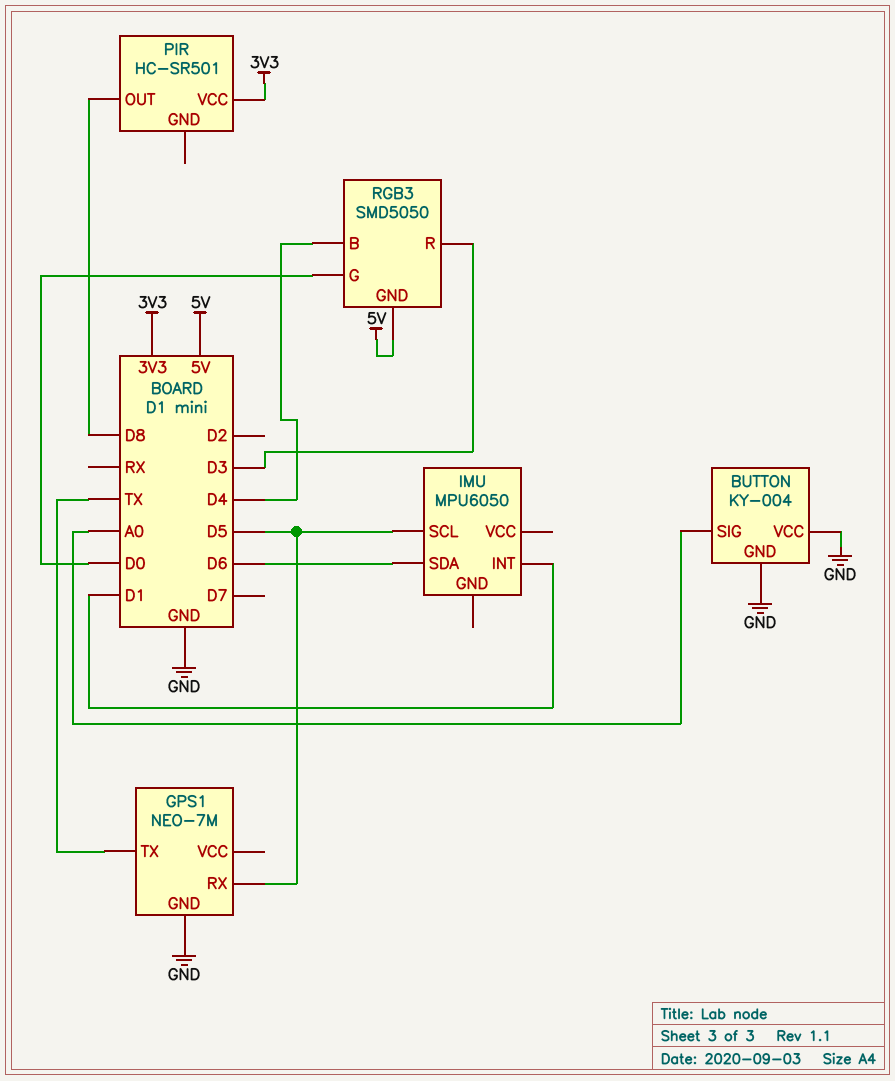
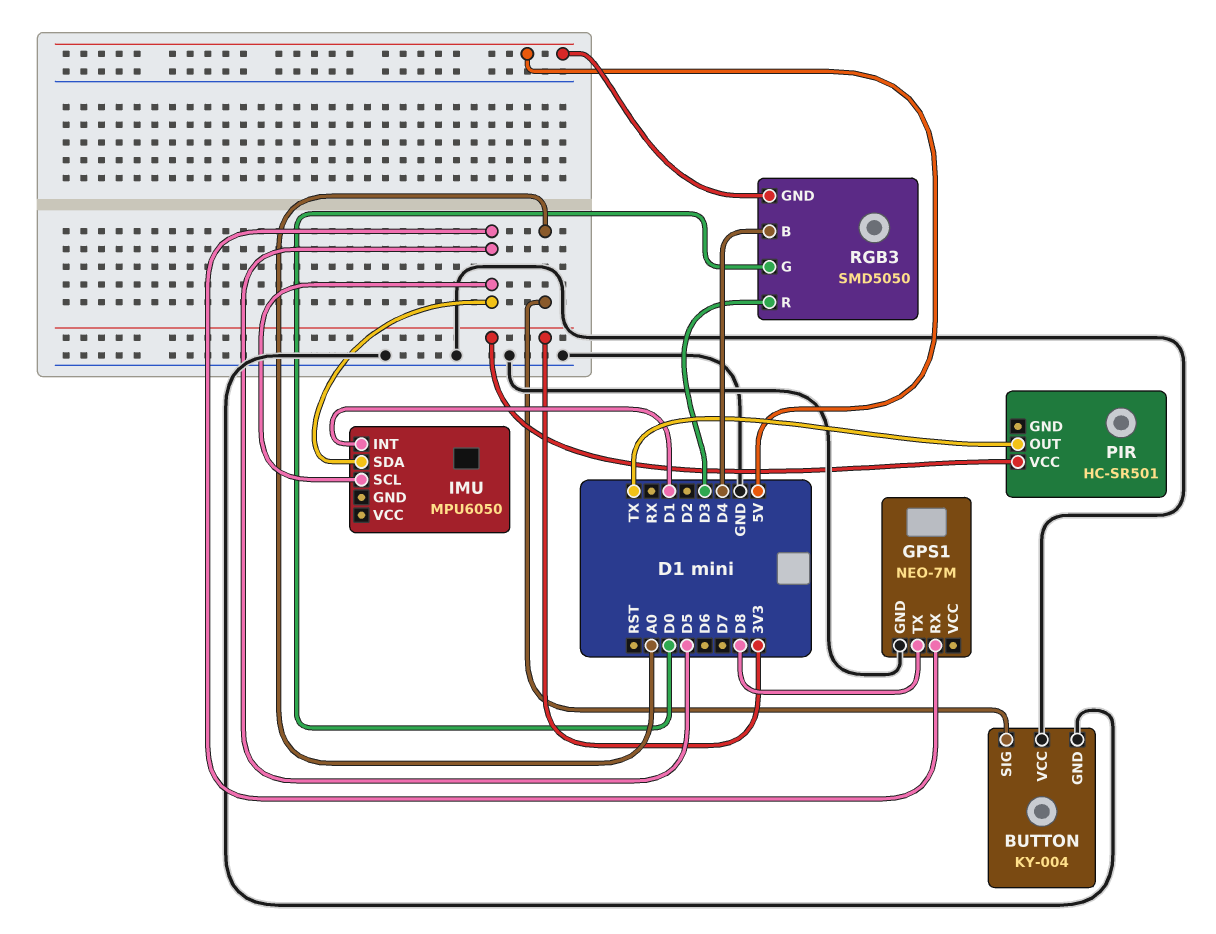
GPS1 pin TX: TX -> D8
IMU pin SDA: D6 -> D5
PIR pin OUT: D8 -> TX

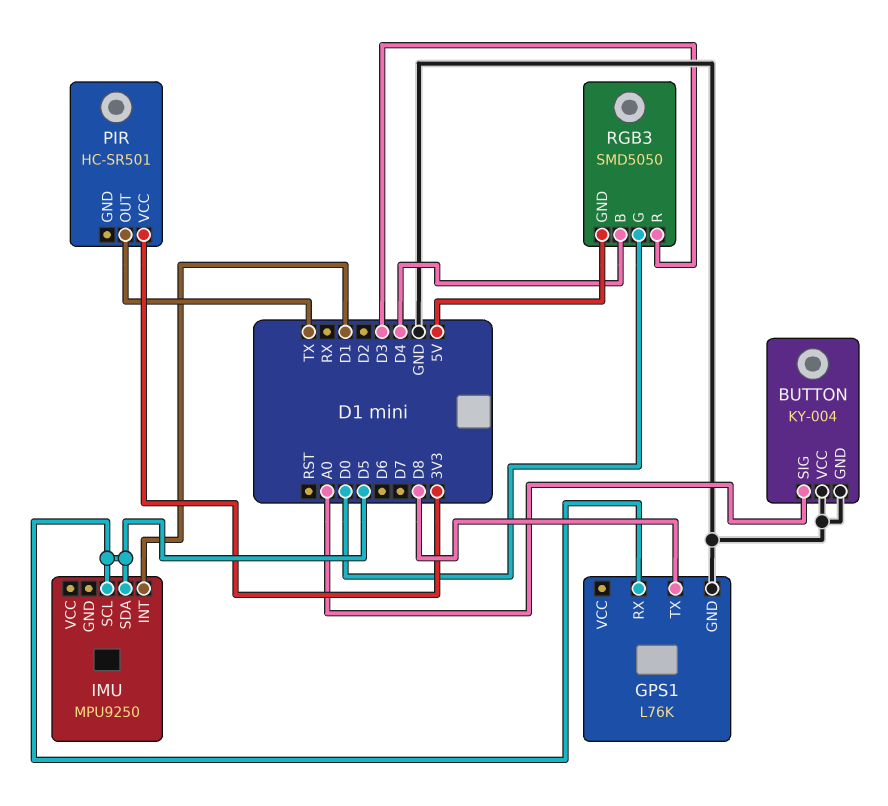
GPS1: NEO-7M -> L76K
IMU: MPU6050 -> MPU9250

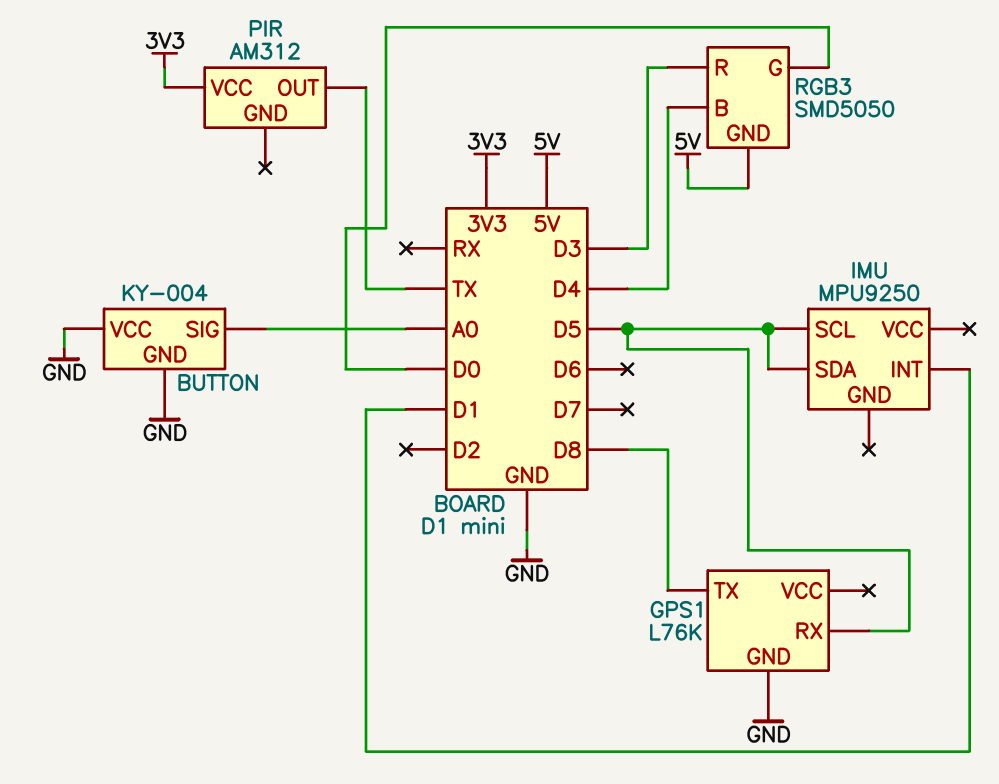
PIR: HC-SR501 -> AM312

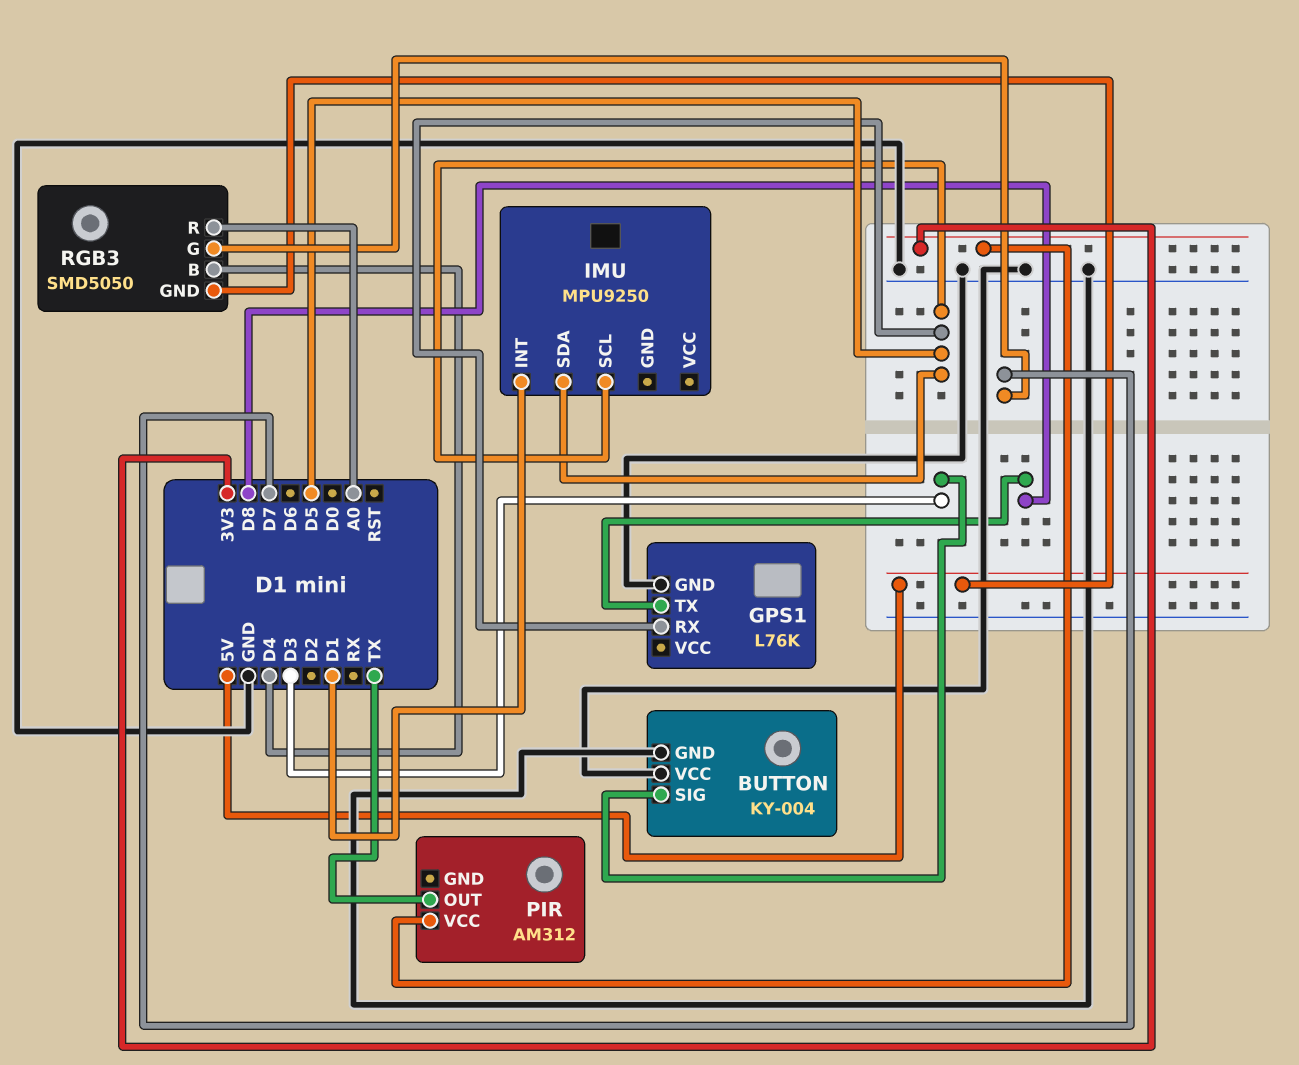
BUTTON pin SIG: A0 -> D3
RGB3 pin G: D0 -> D7
RGB3 pin R: D3 -> A0

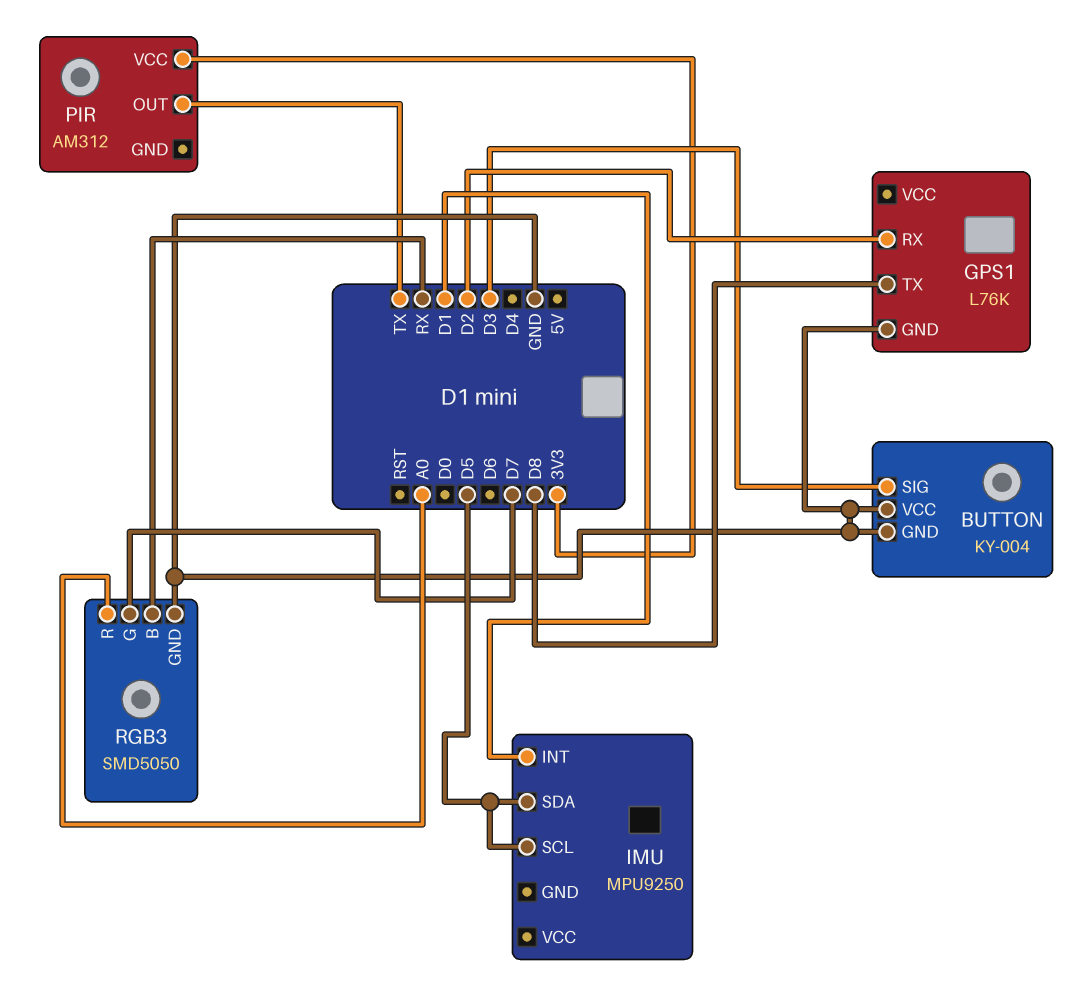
GPS1 pin RX: D5 -> D2
RGB3 pin B: D4 -> RX
RGB3 pin GND: 5V -> GND

